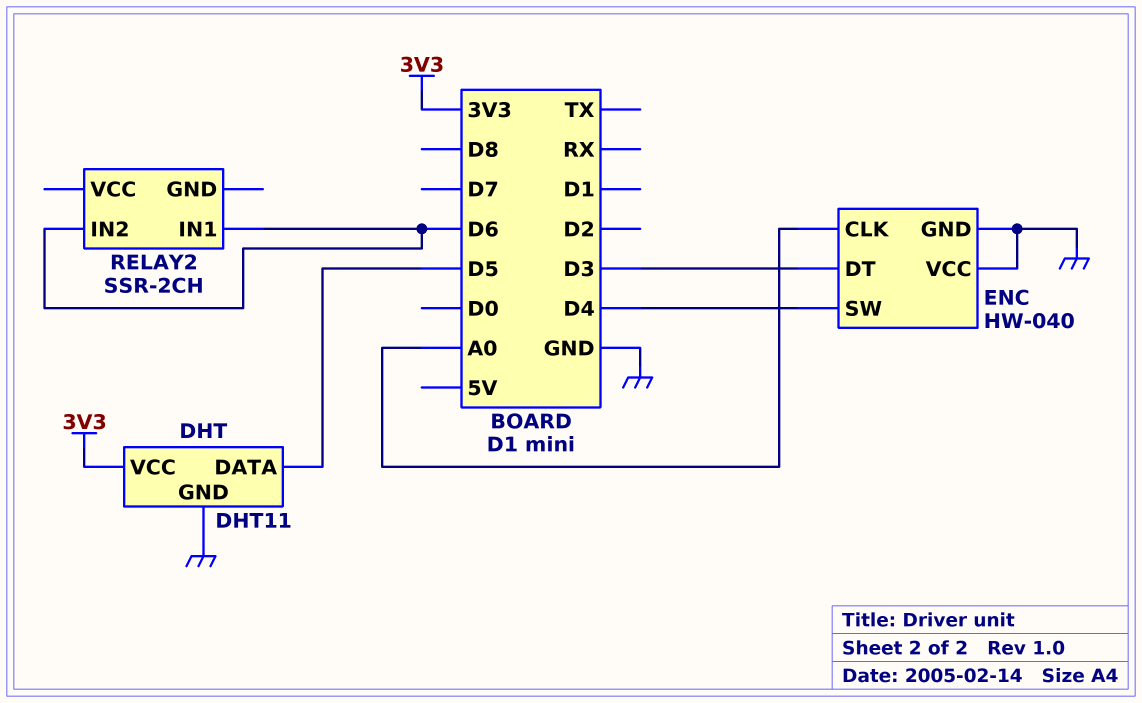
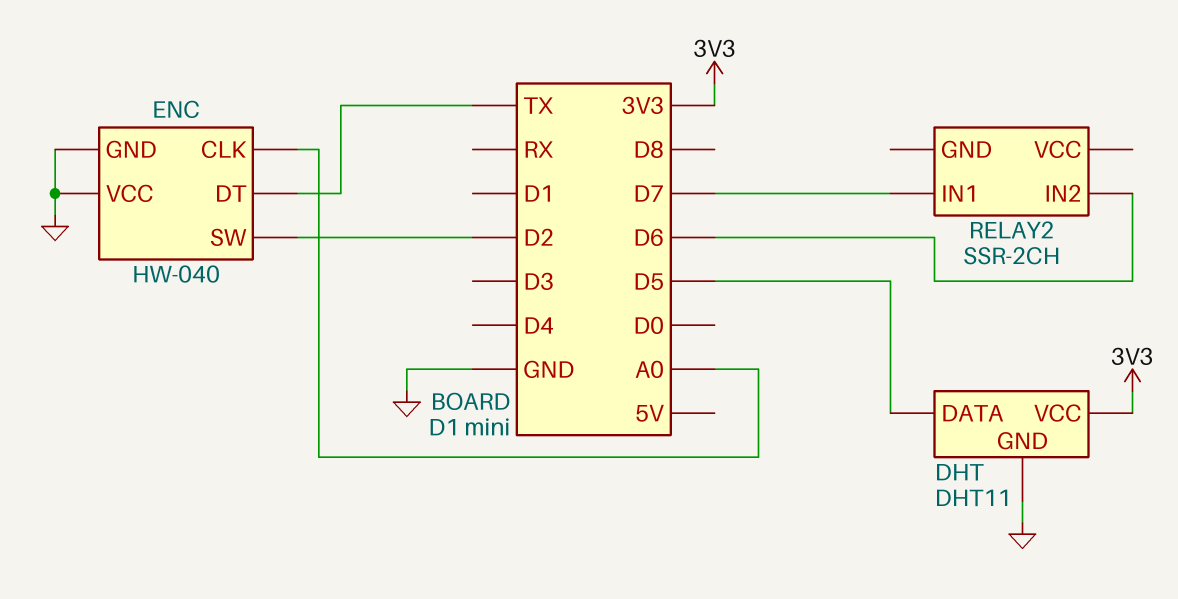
ENC pin DT: D3 -> TX
ENC pin SW: D4 -> D2
RELAY2 pin IN1: D6 -> D7

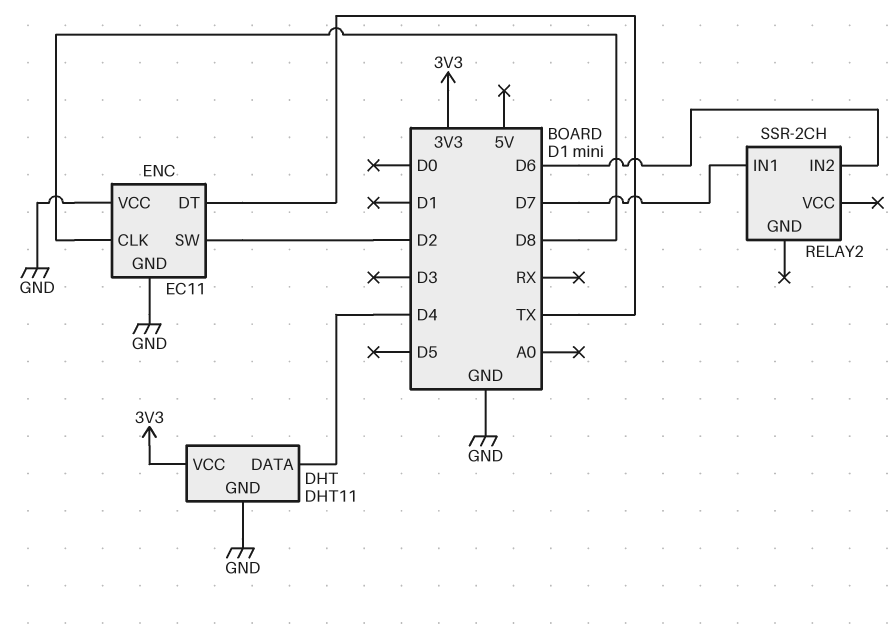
DHT pin DATA: D5 -> D4
ENC: HW-040 -> EC11
ENC pin CLK: A0 -> D8

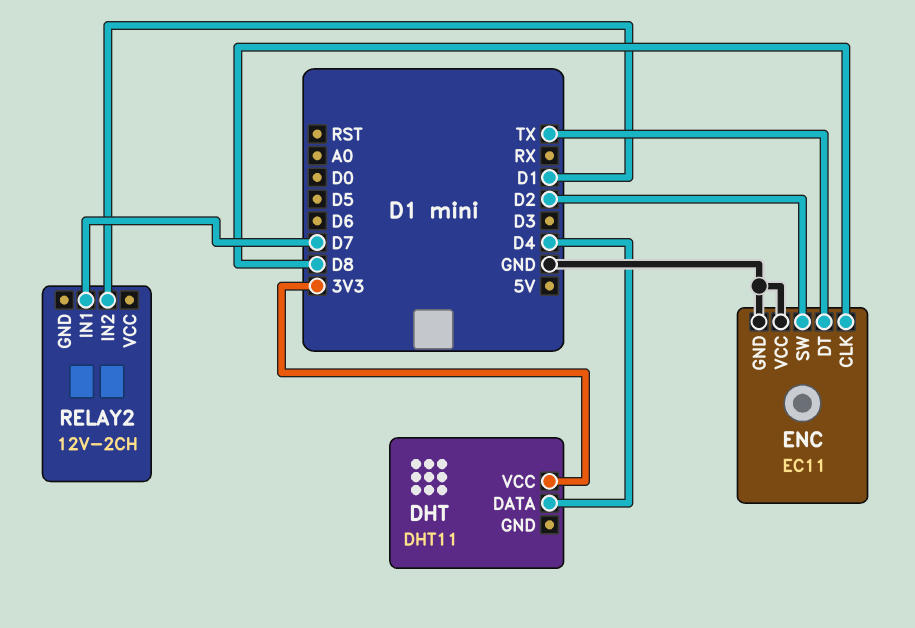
DHT pin GND: GND -> none
RELAY2: SSR-2CH -> 12V-2CH
RELAY2 pin IN2: D6 -> D1

